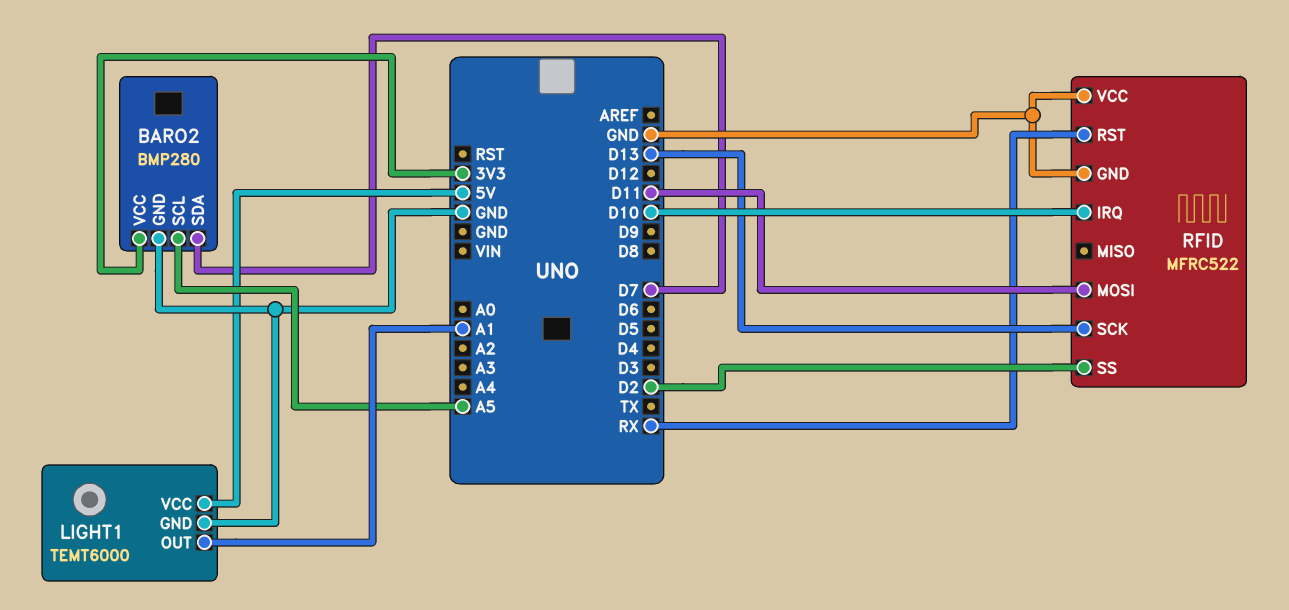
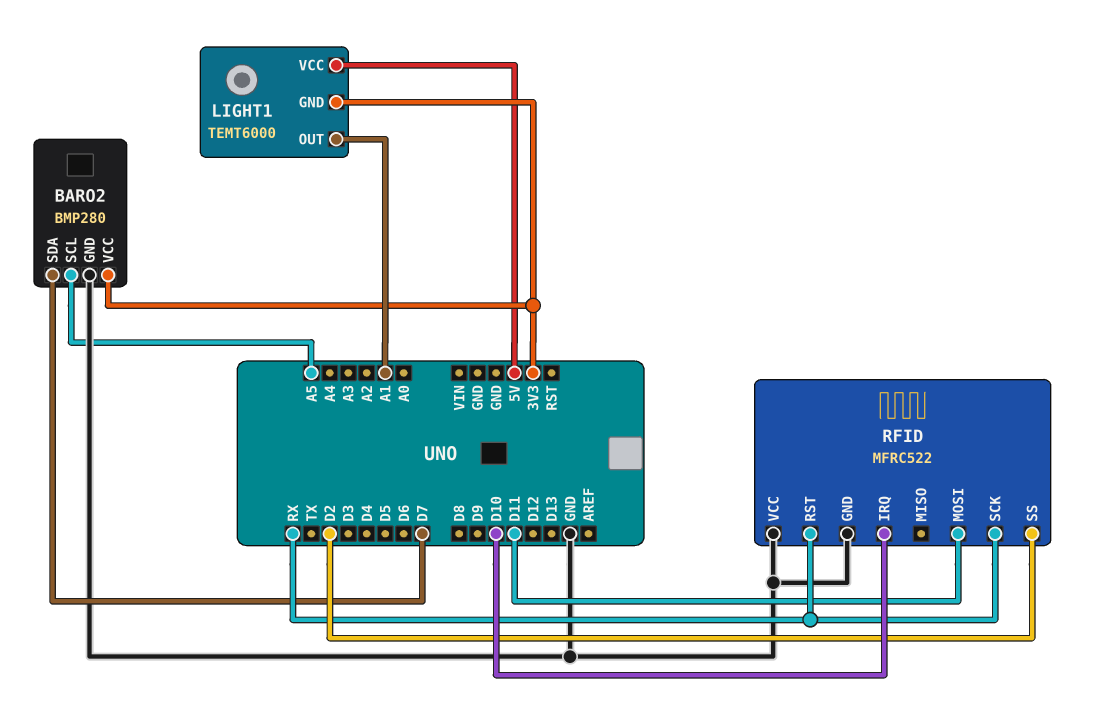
LIGHT1 pin GND: GND -> 3V3
RFID pin SCK: D13 -> RX

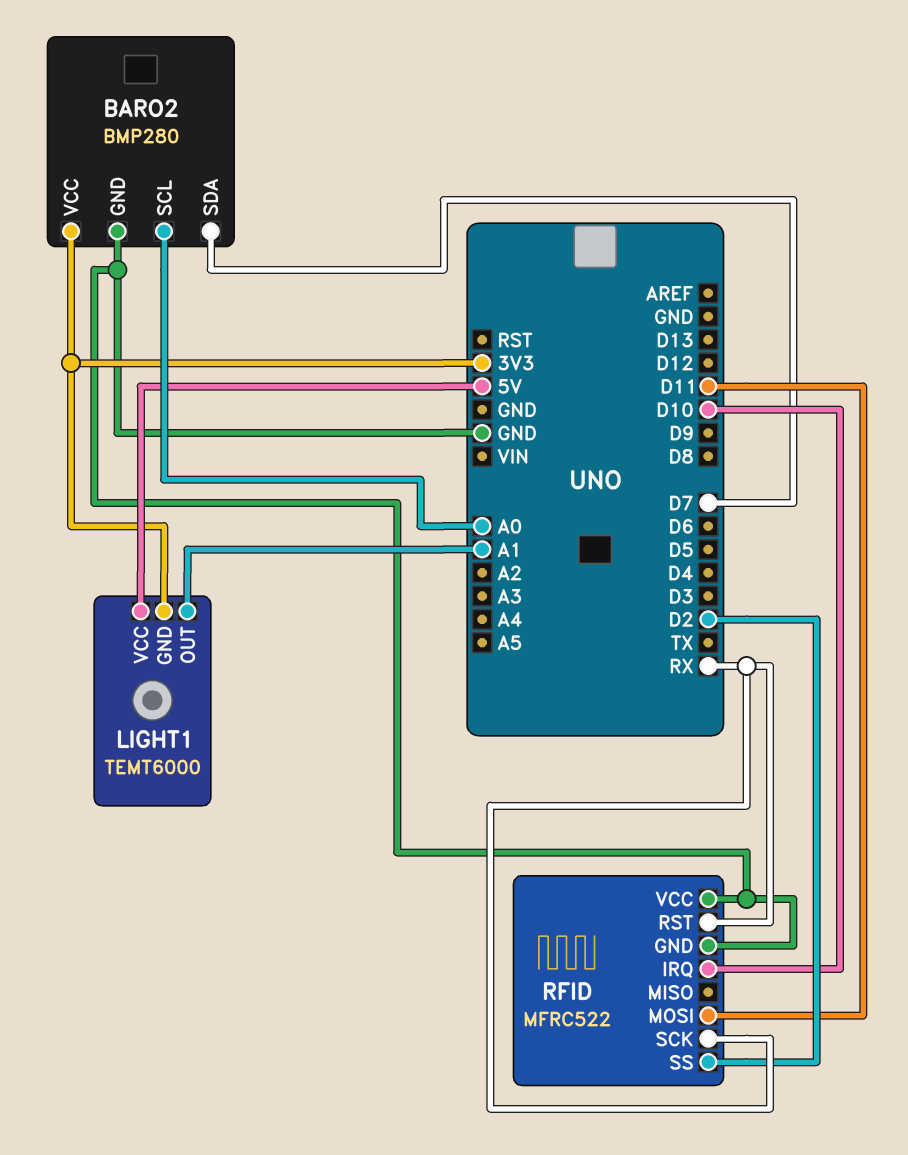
BARO2 pin SCL: A5 -> A0

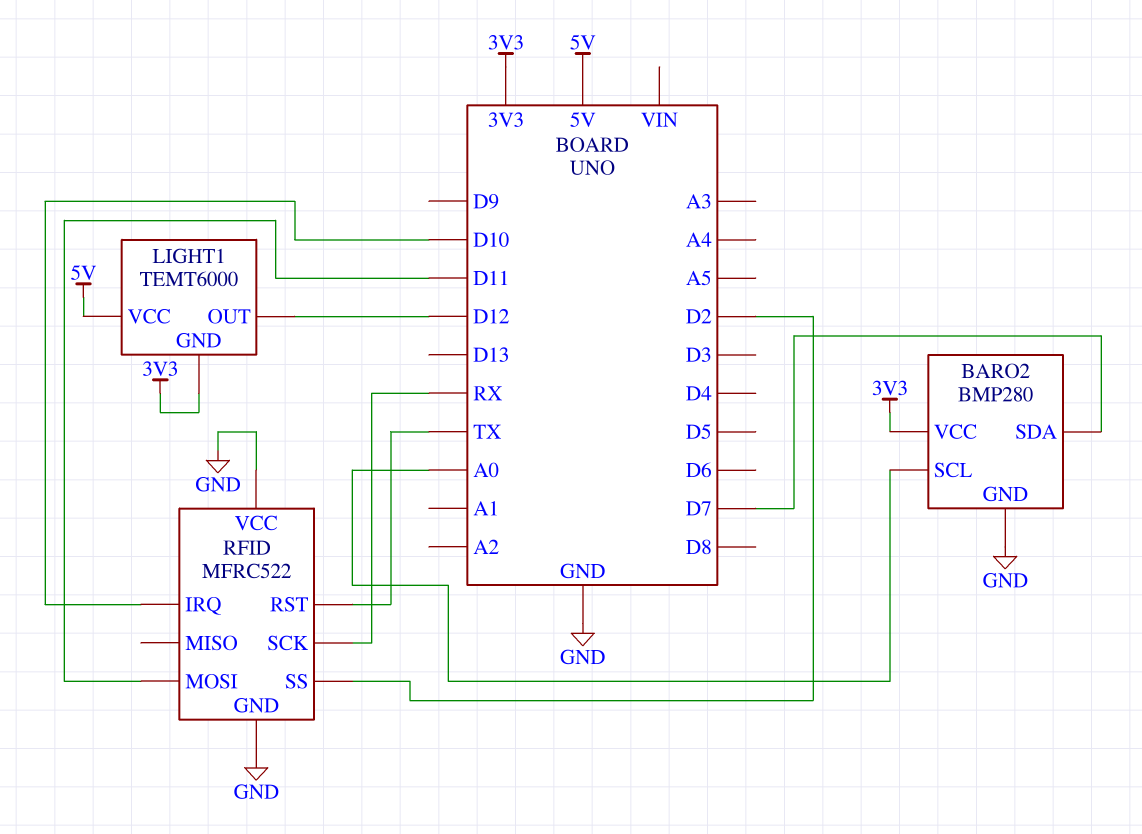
LIGHT1 pin OUT: A1 -> D12
RFID pin RST: RX -> TX

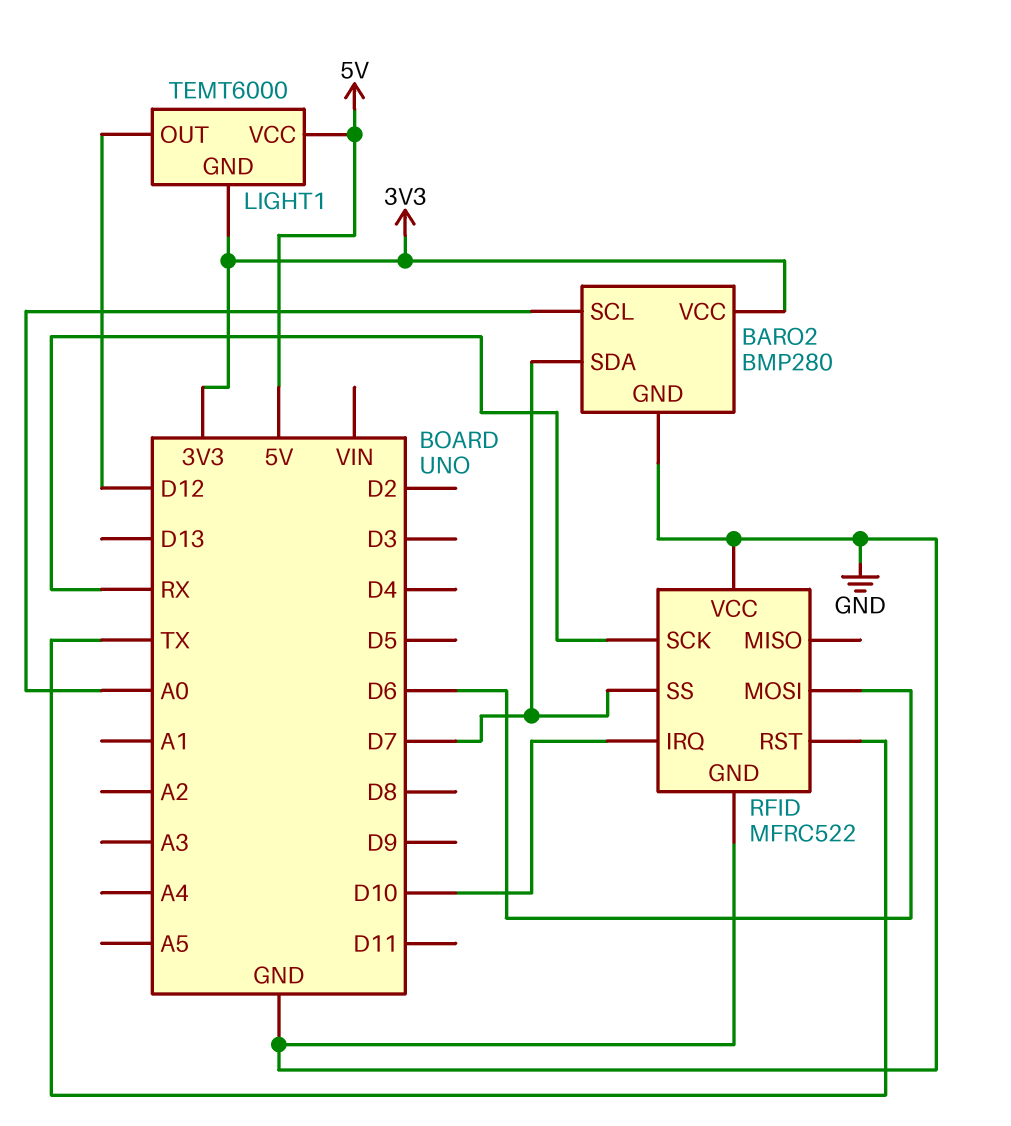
RFID pin MOSI: D11 -> D6
RFID pin SS: D2 -> D7

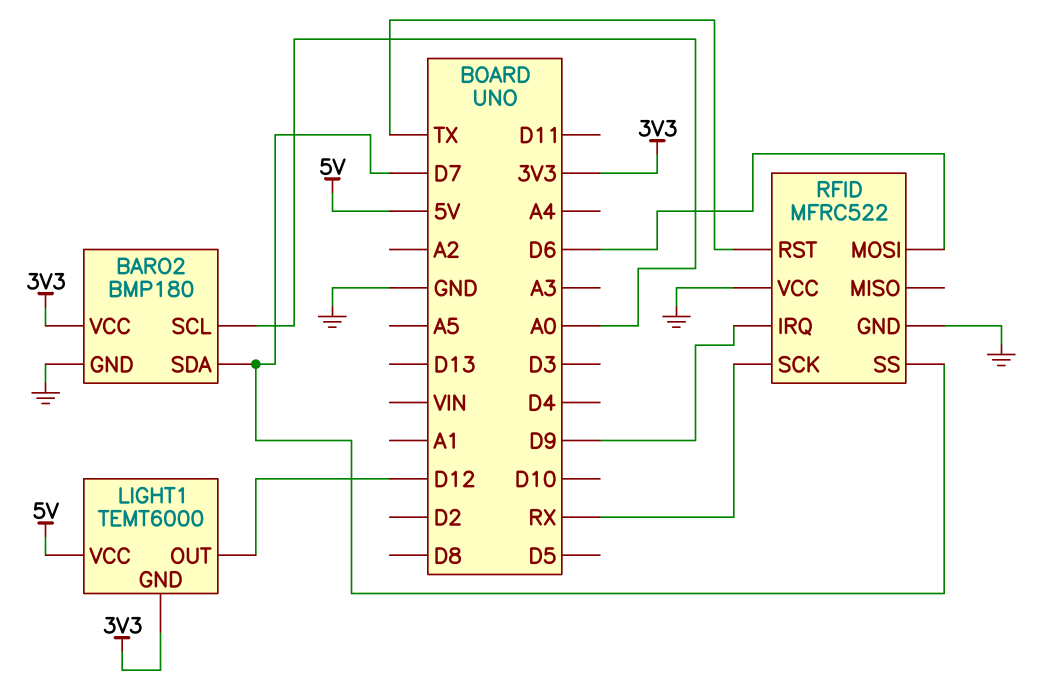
BARO2: BMP280 -> BMP180
RFID pin IRQ: D10 -> D9

